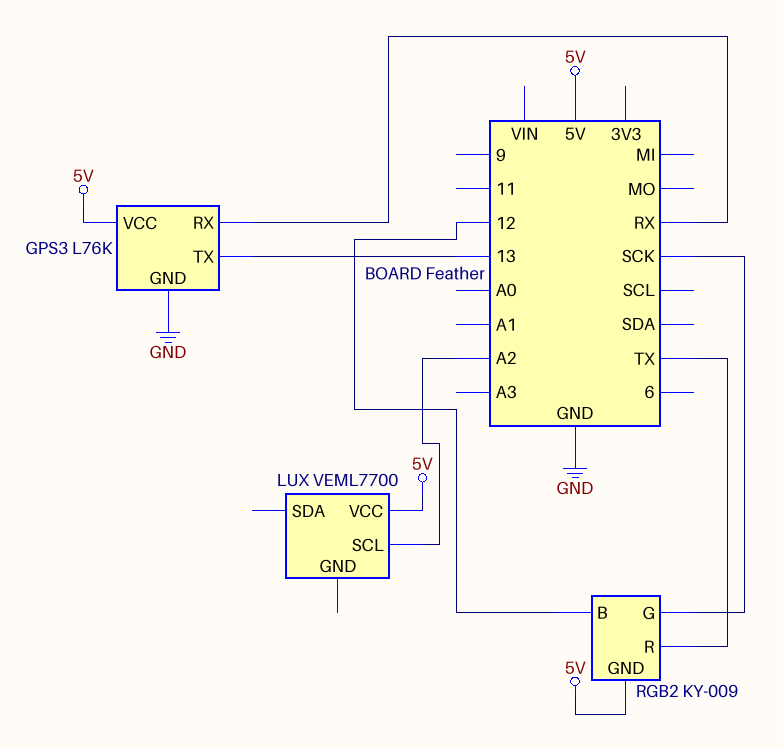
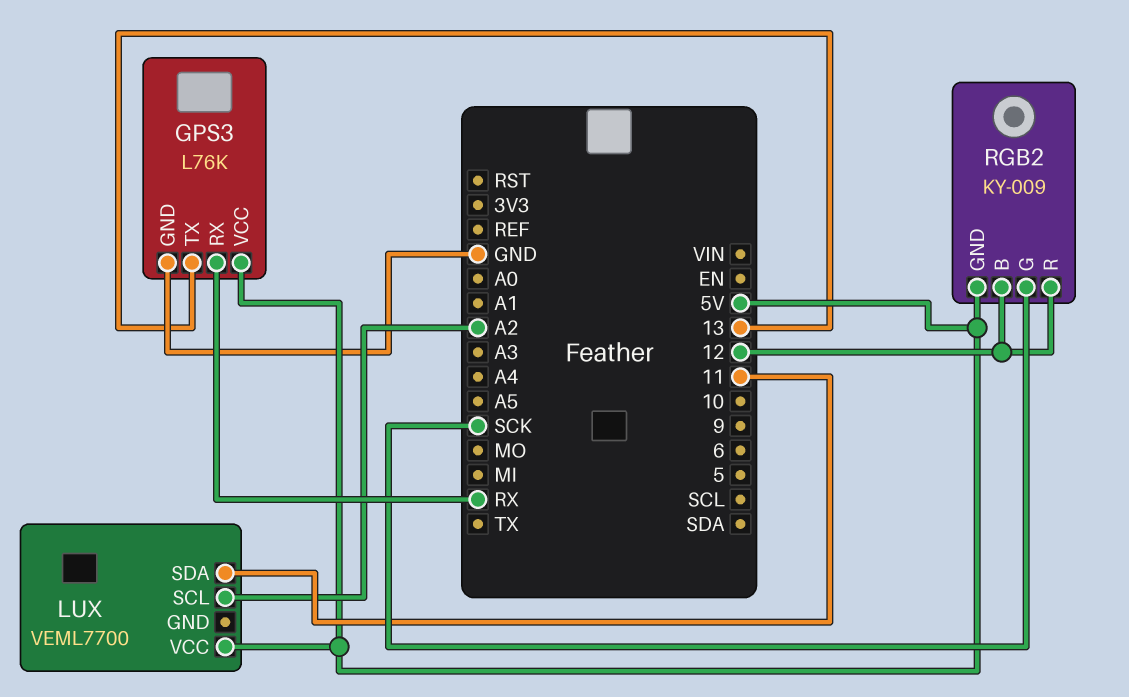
LUX pin SDA: none -> 11
RGB2 pin R: TX -> 12

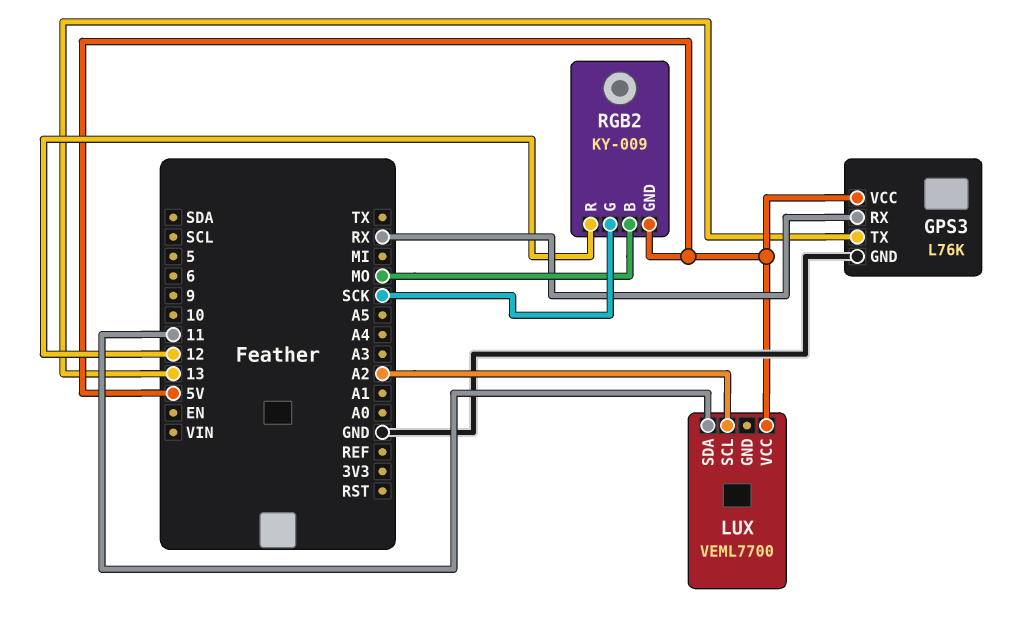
RGB2 pin B: 12 -> MO

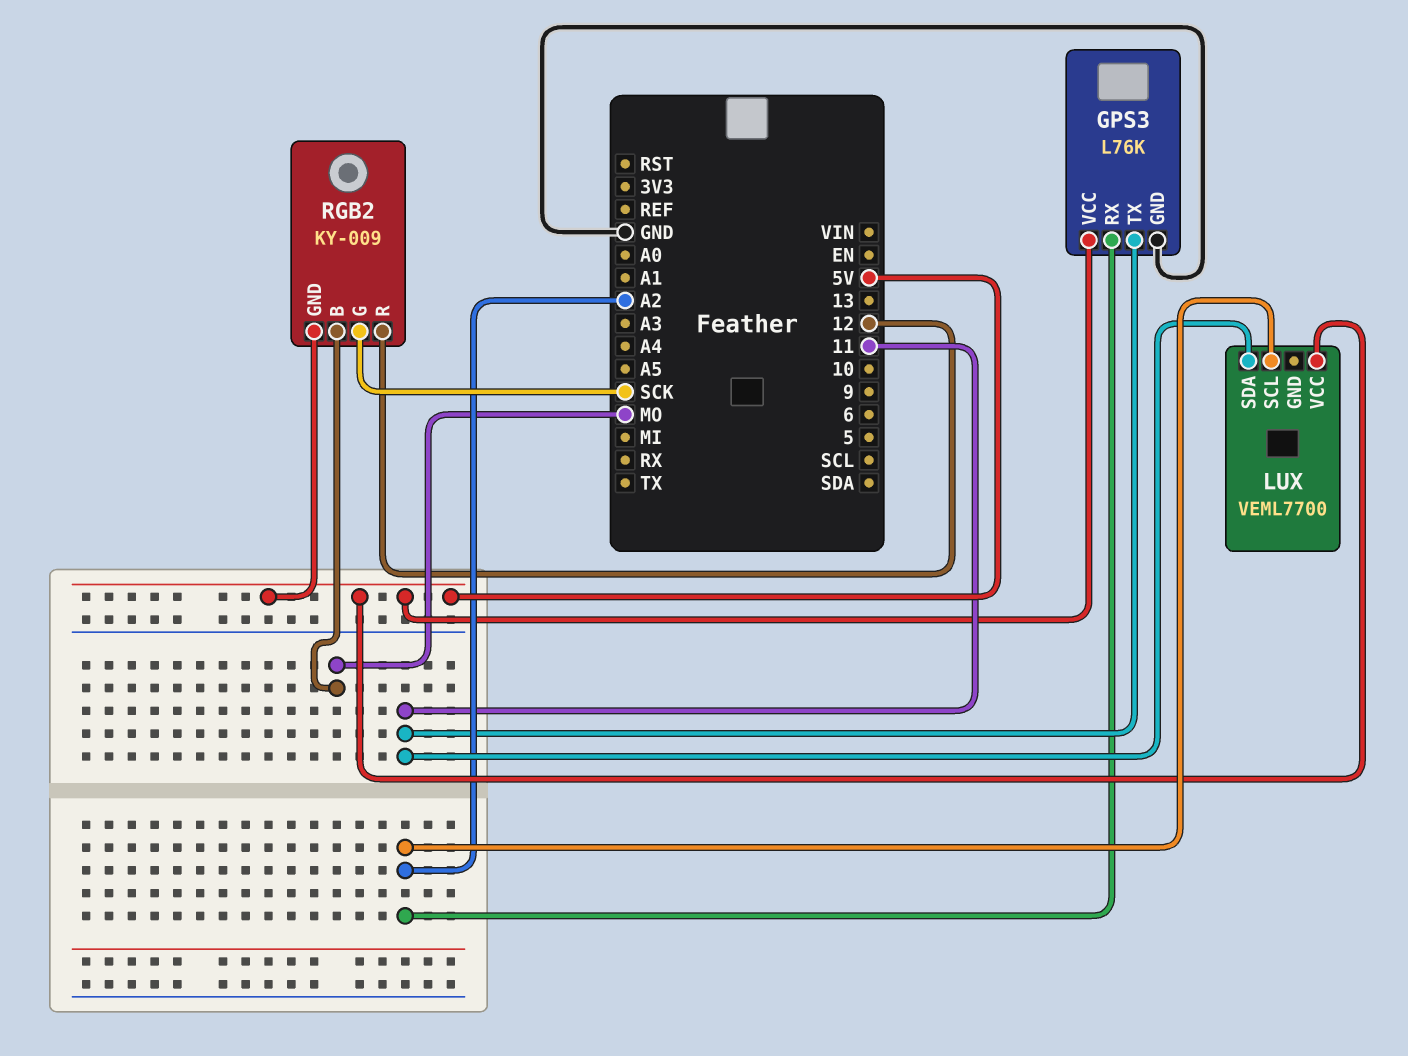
GPS3 pin RX: RX -> A2
GPS3 pin TX: 13 -> 11

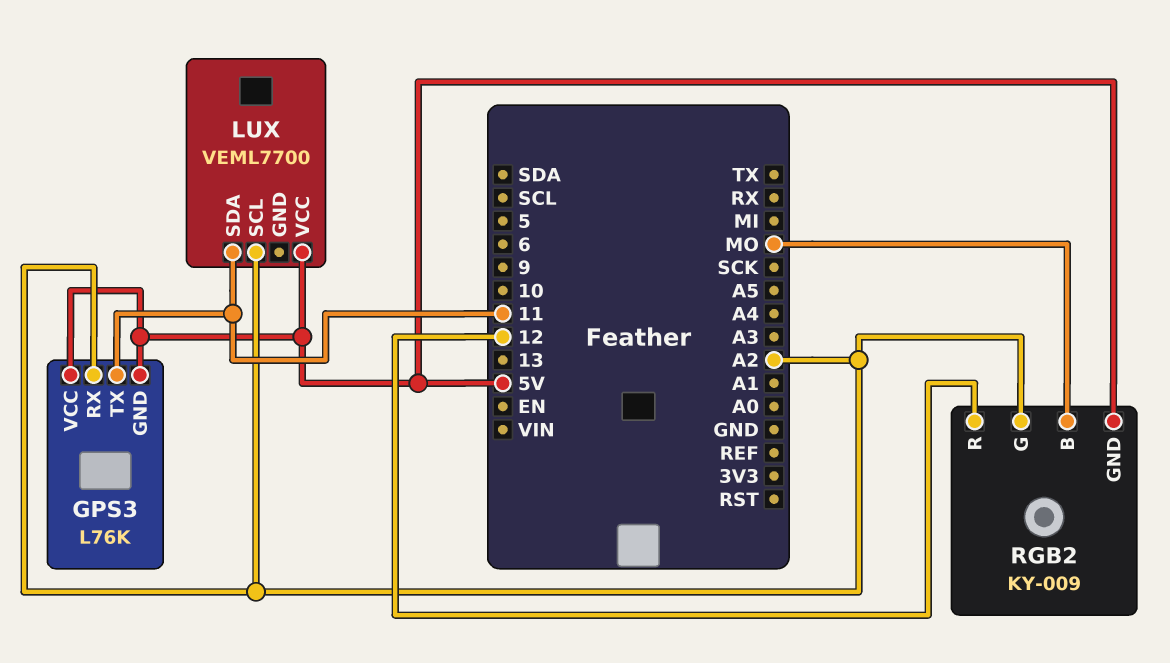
GPS3 pin GND: GND -> 5V
RGB2 pin G: SCK -> A2

